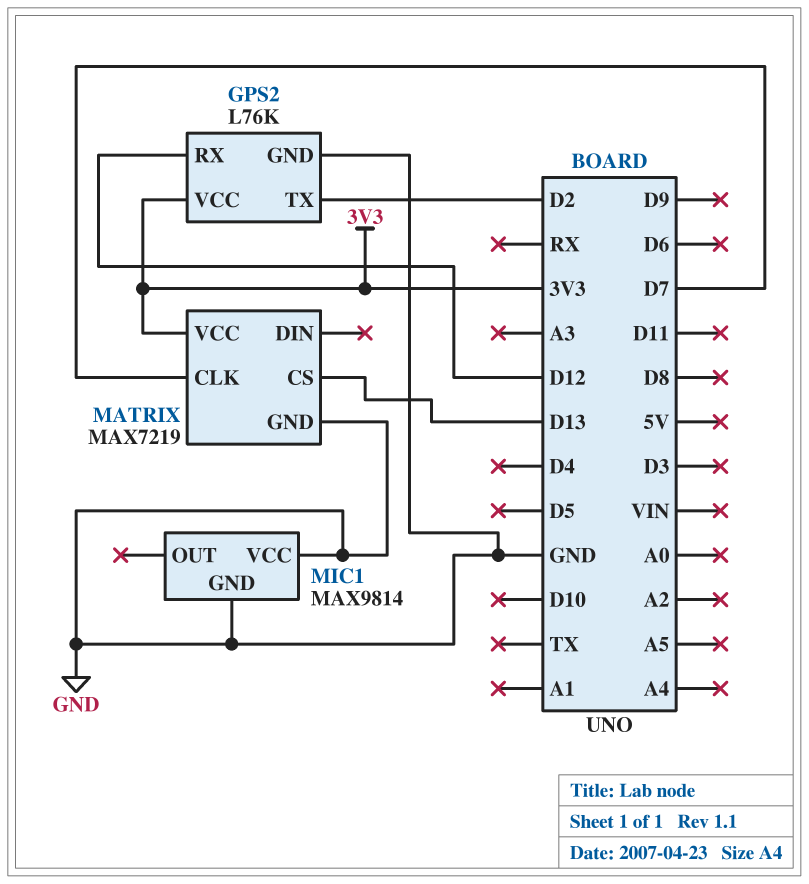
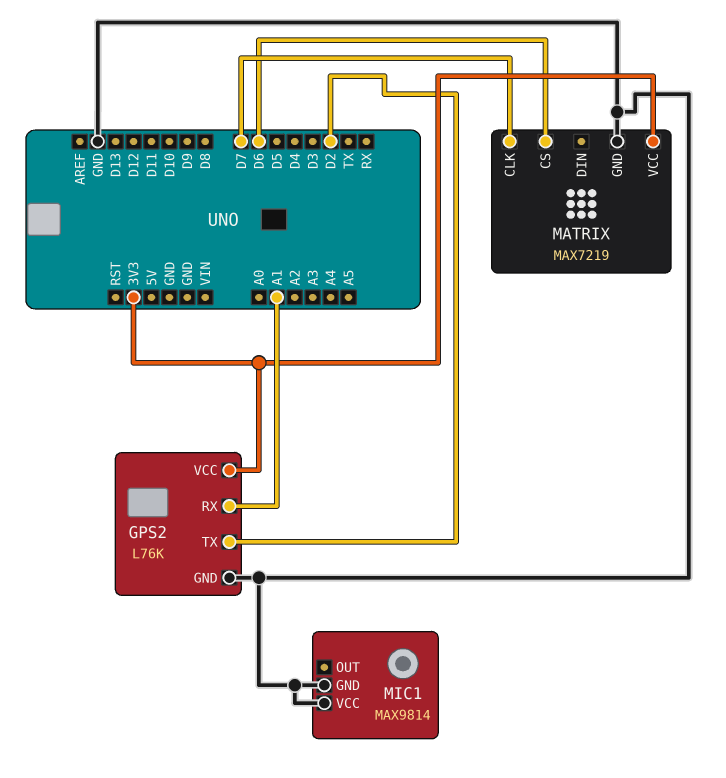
GPS2 pin RX: D12 -> A1
MATRIX pin CS: D13 -> D6

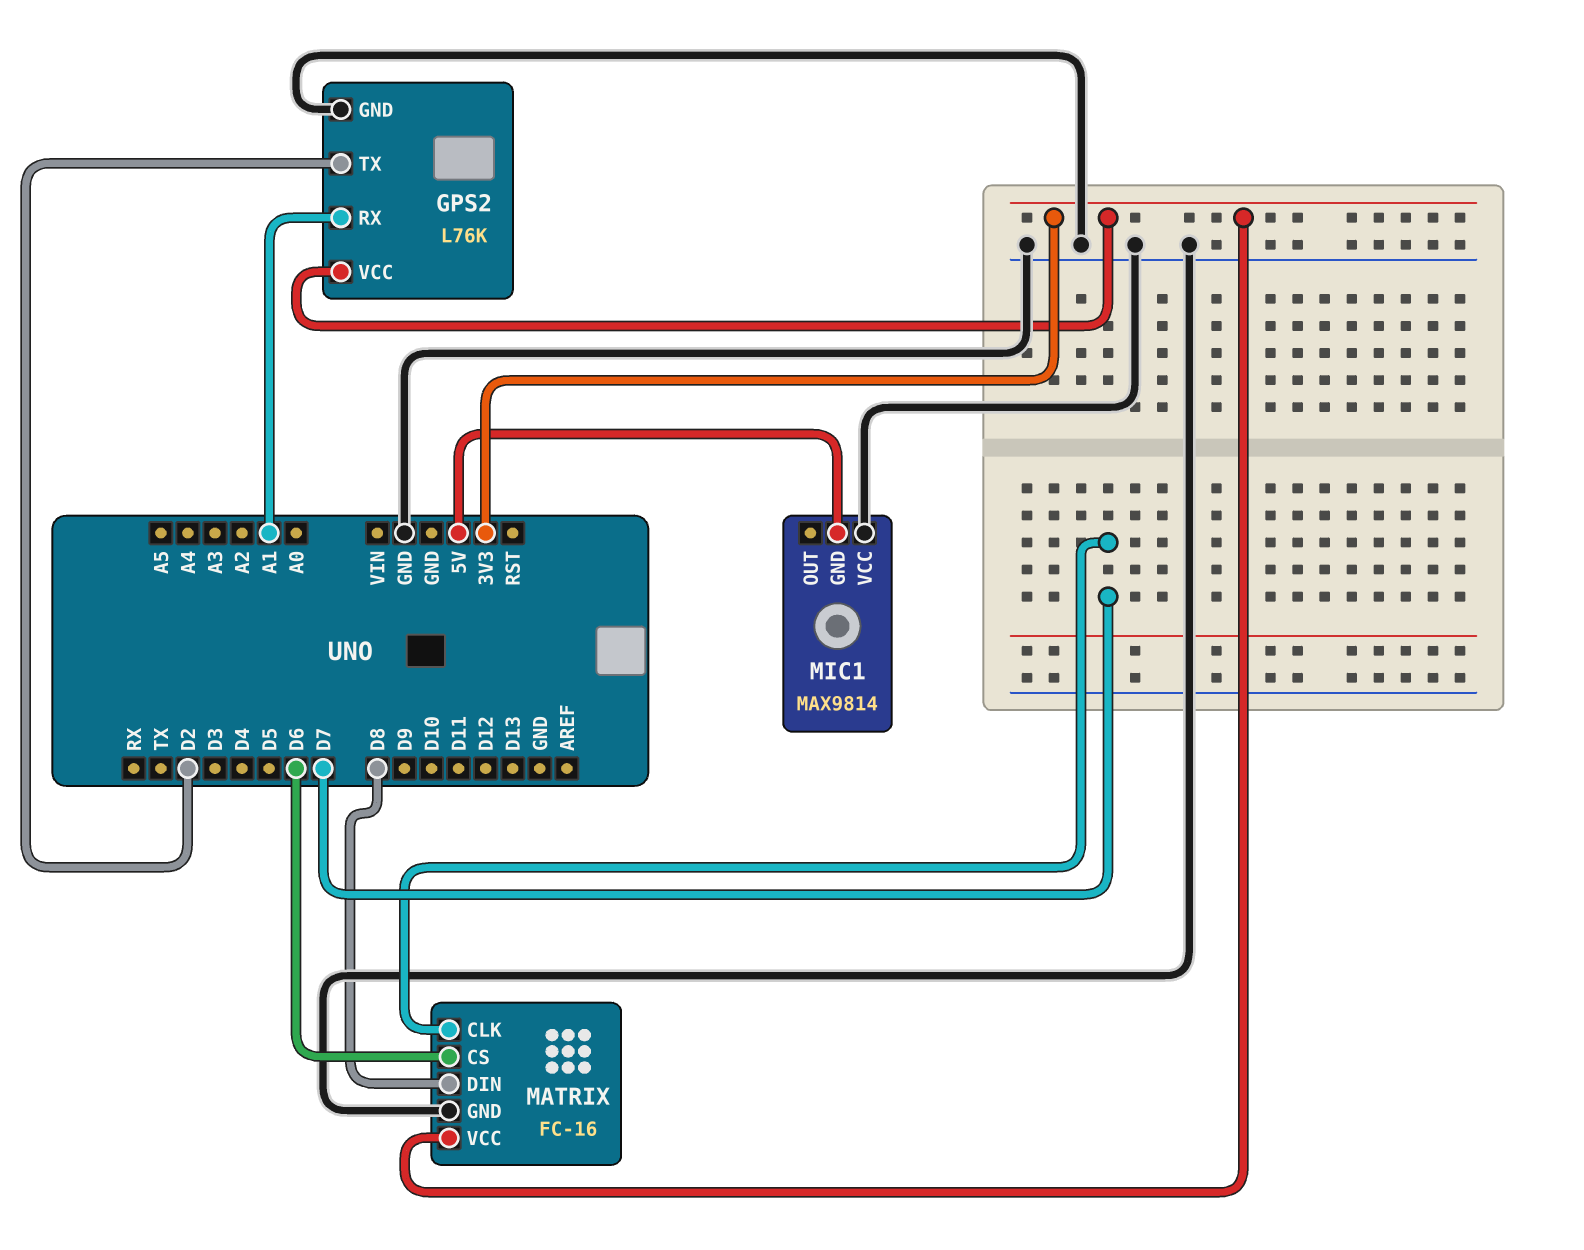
MATRIX: MAX7219 -> FC-16
MATRIX pin DIN: none -> D8
MIC1 pin GND: GND -> 5V

